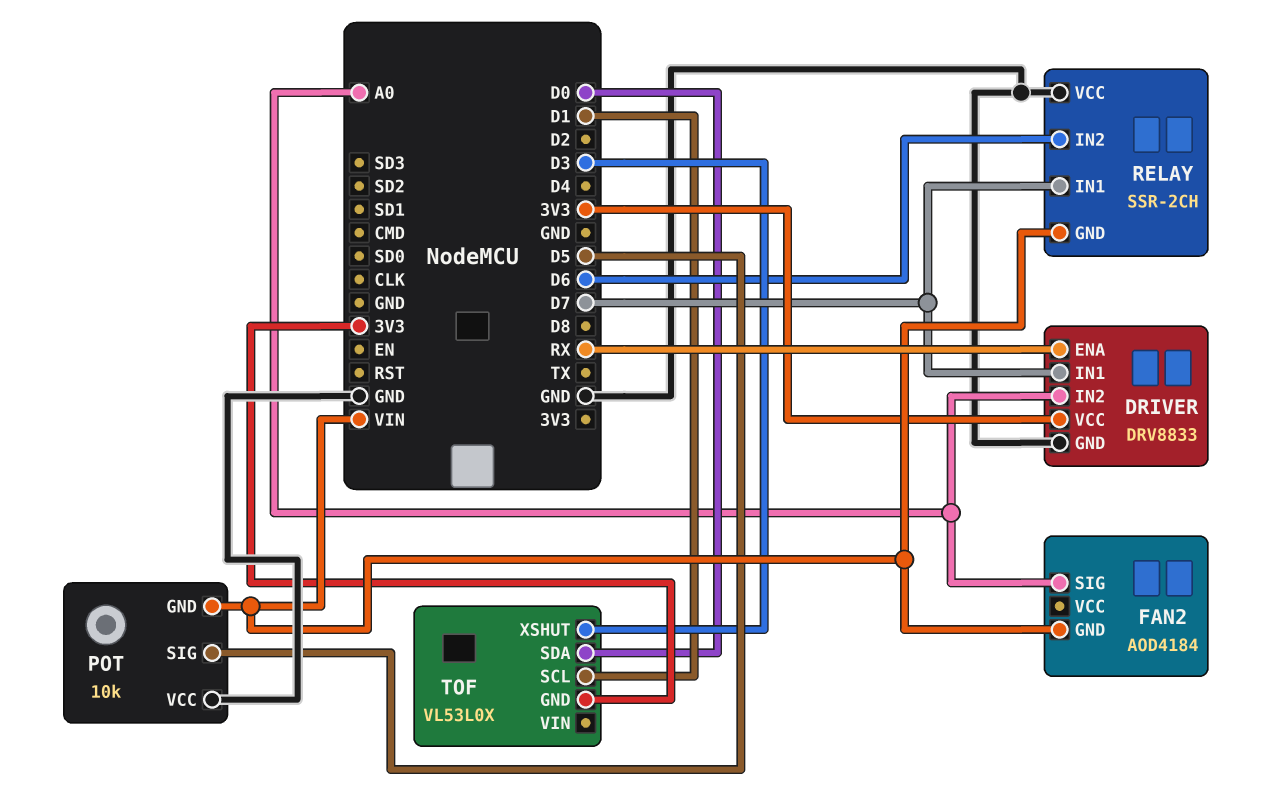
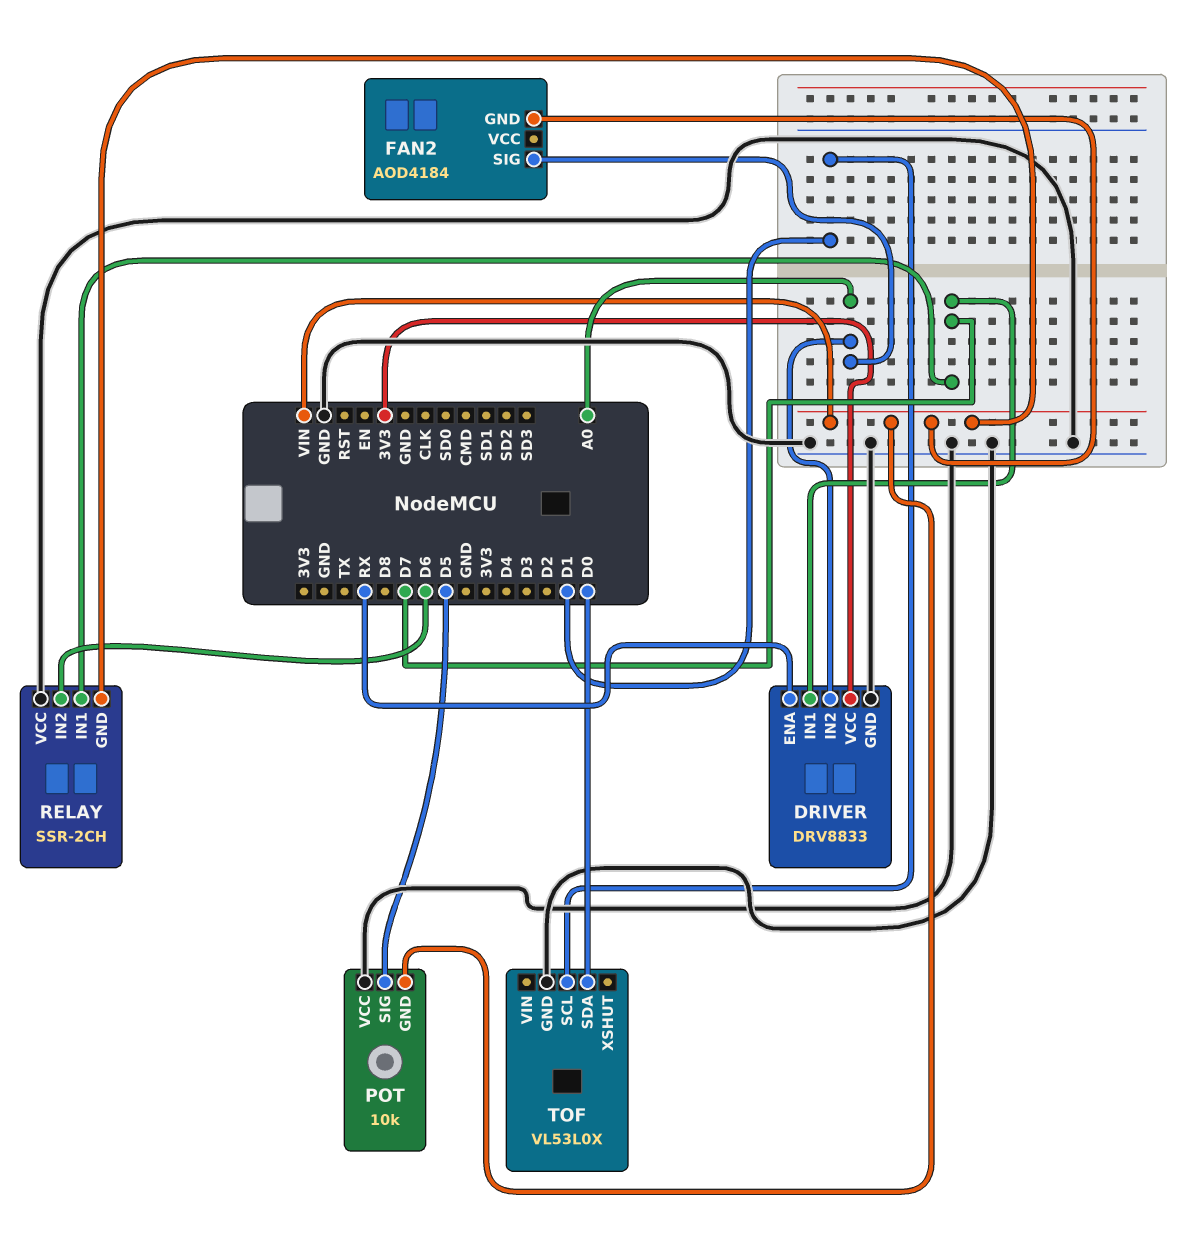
TOF pin GND: 3V3 -> GND
TOF pin XSHUT: D3 -> none

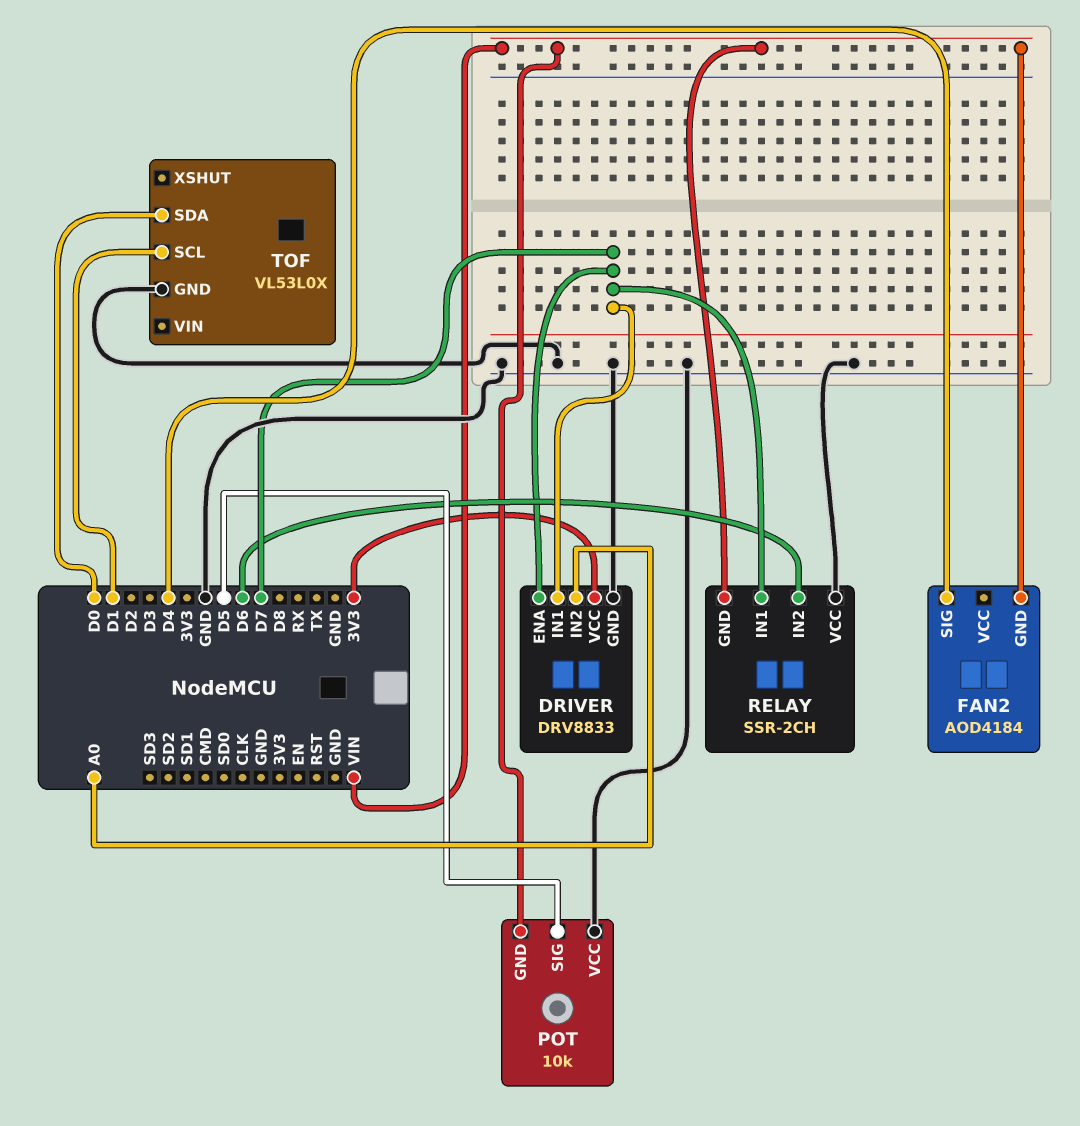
DRIVER pin ENA: RX -> D7
FAN2 pin SIG: A0 -> D4

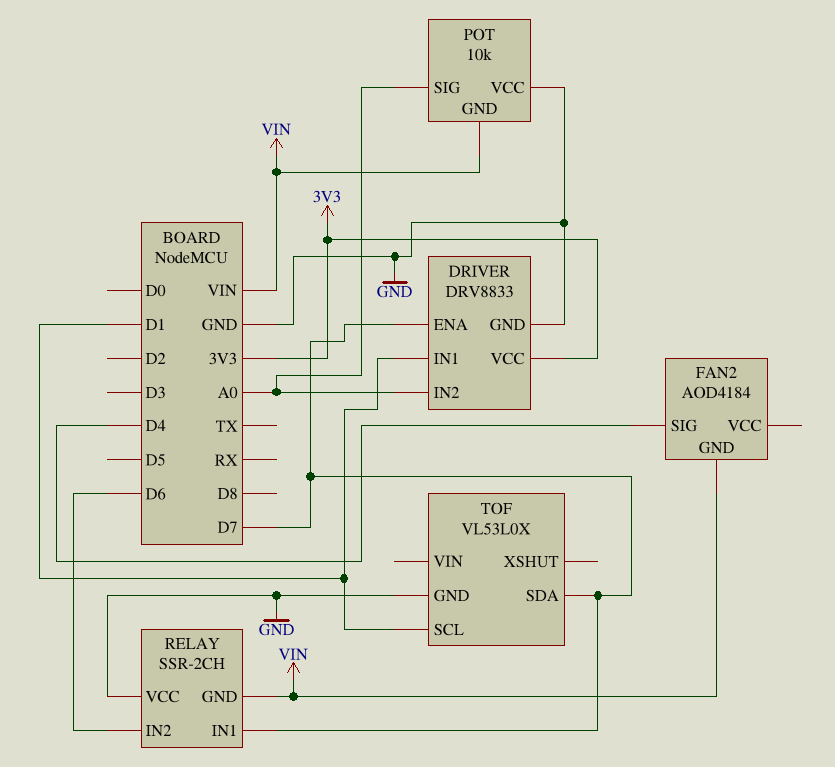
DRIVER pin IN1: D7 -> D1
POT pin SIG: D5 -> A0
TOF pin SDA: D0 -> D7

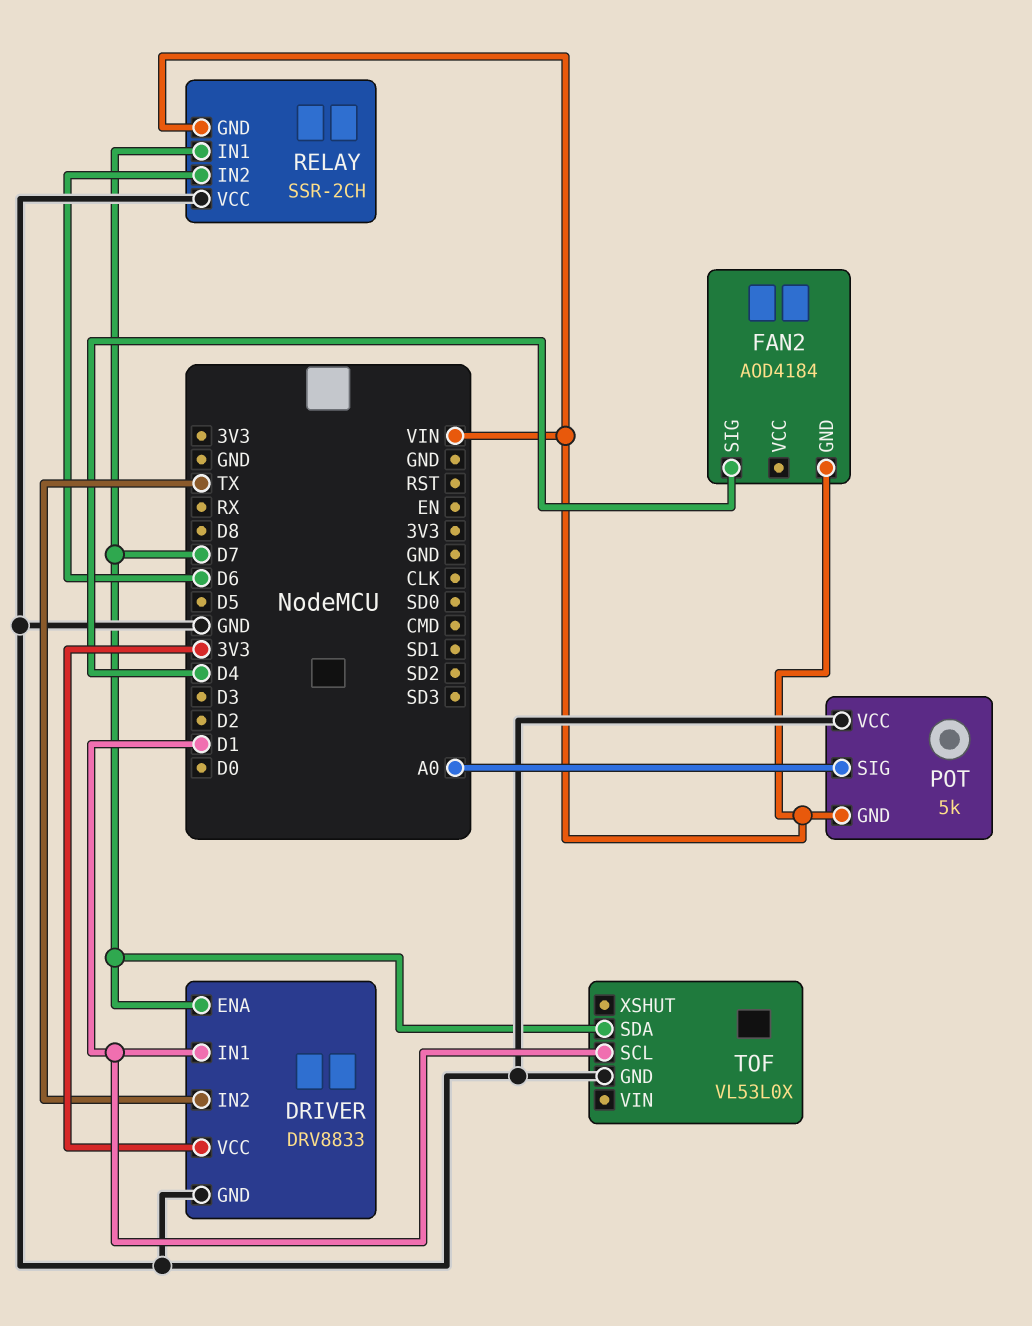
DRIVER pin IN2: A0 -> TX
POT: 10k -> 5k

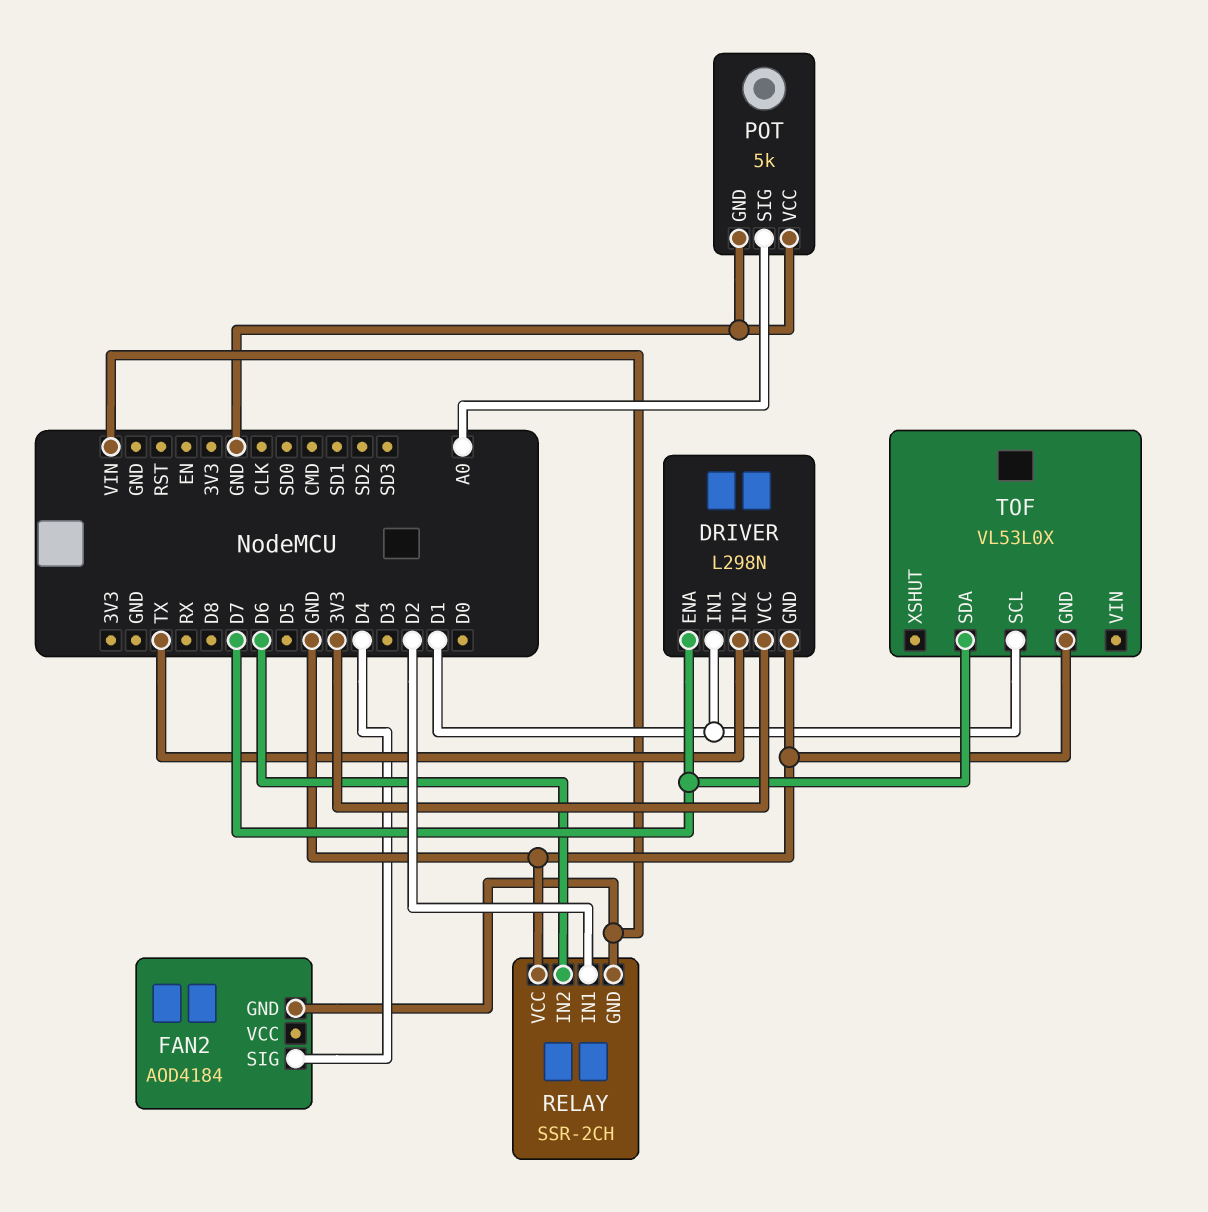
DRIVER: DRV8833 -> L298N
POT pin GND: VIN -> GND
RELAY pin IN1: D7 -> D2

